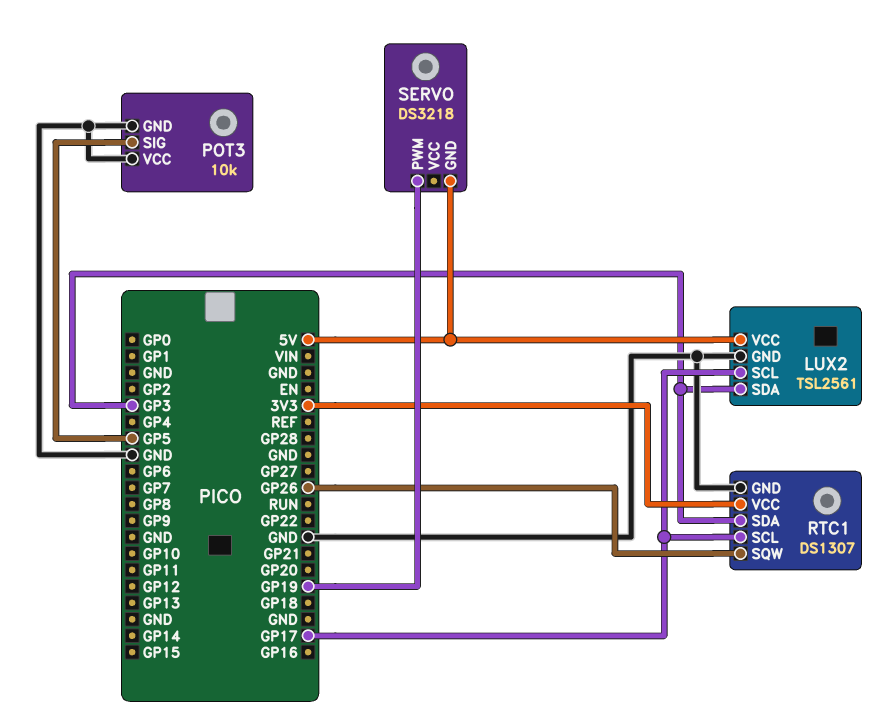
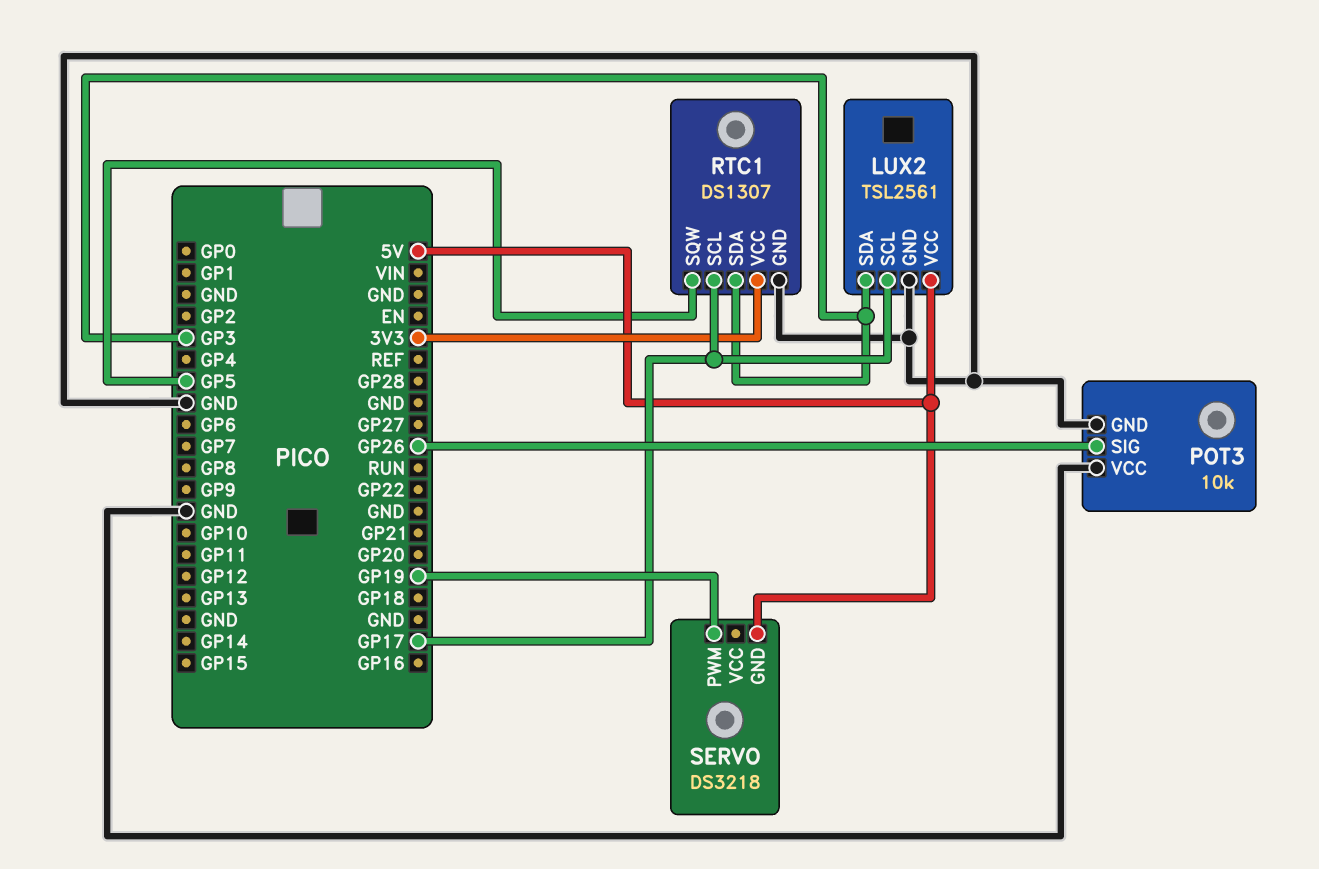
POT3 pin SIG: GP5 -> GP26
RTC1 pin SQW: GP26 -> GP5

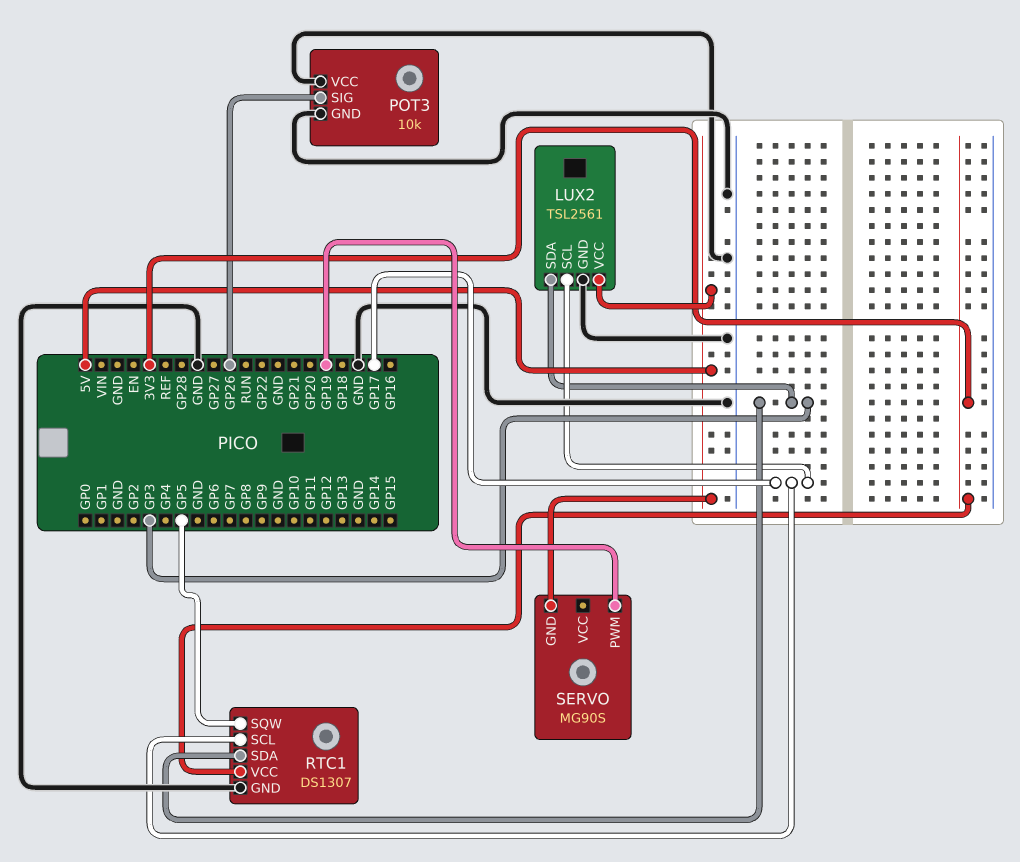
SERVO: DS3218 -> MG90S

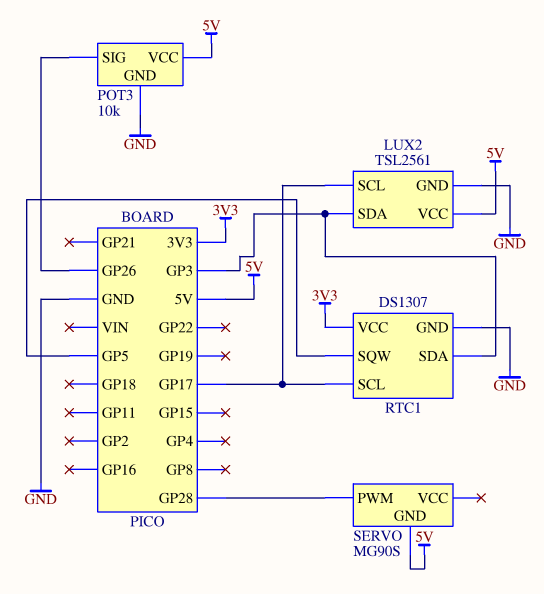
POT3 pin VCC: GND -> 5V
SERVO pin PWM: GP19 -> GP28

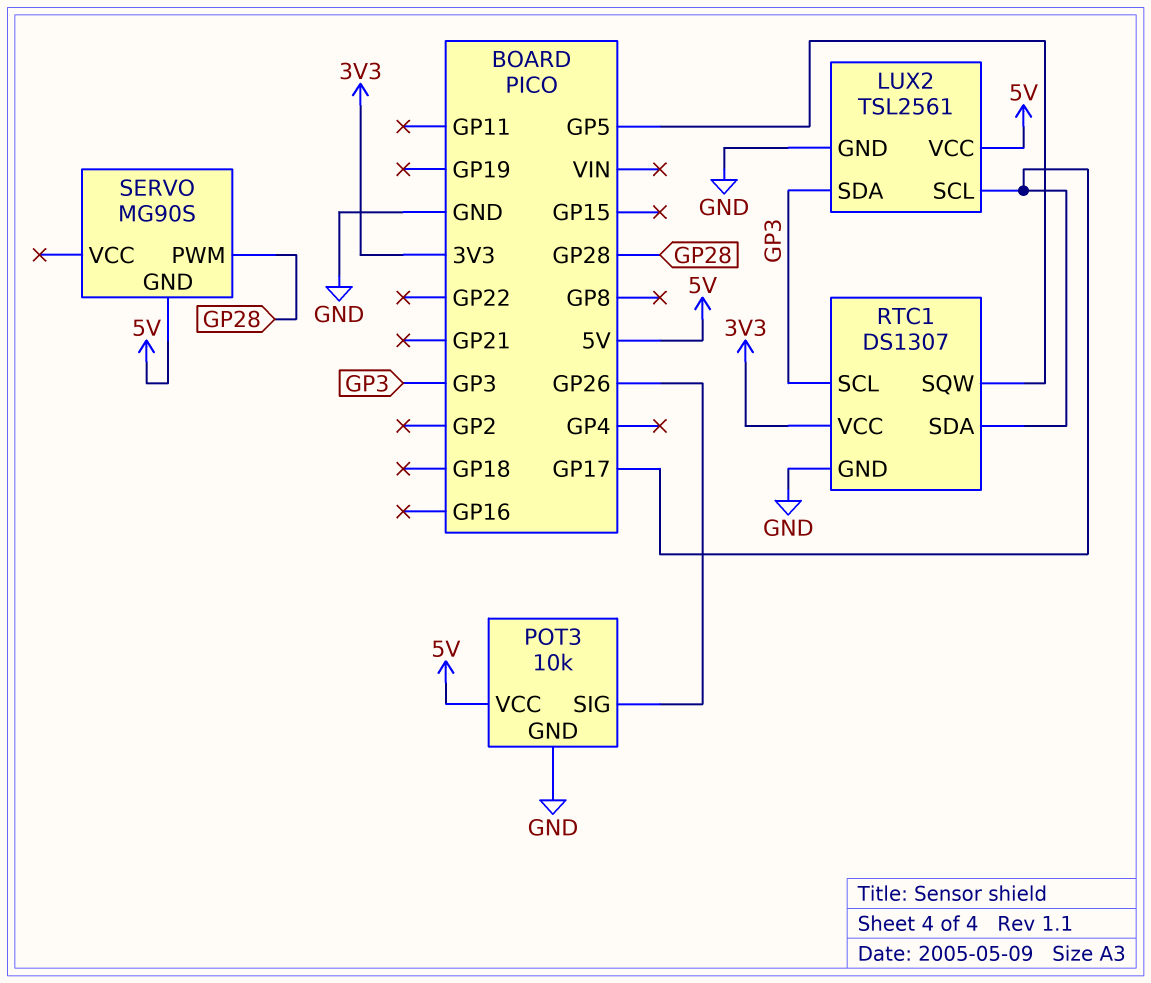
RTC1 pin SCL: GP17 -> GP3
RTC1 pin SDA: GP3 -> GP17

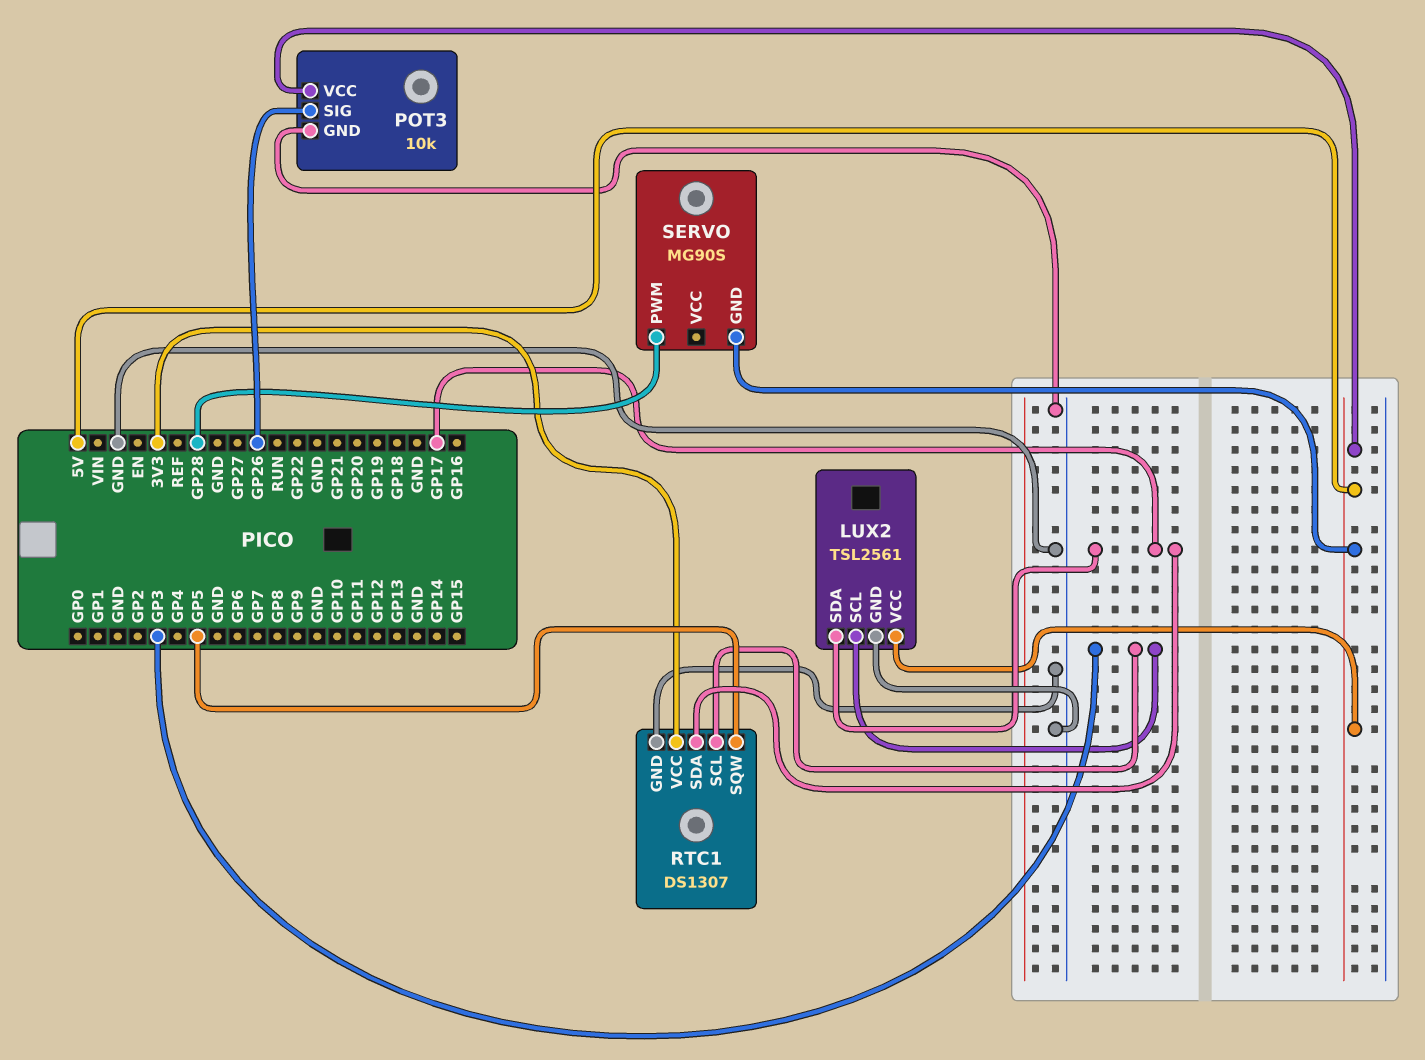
LUX2 pin SCL: GP17 -> GP3
LUX2 pin SDA: GP3 -> GP17

